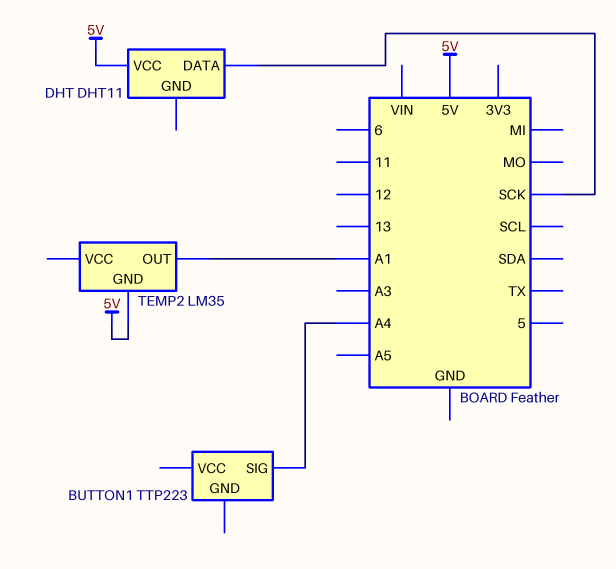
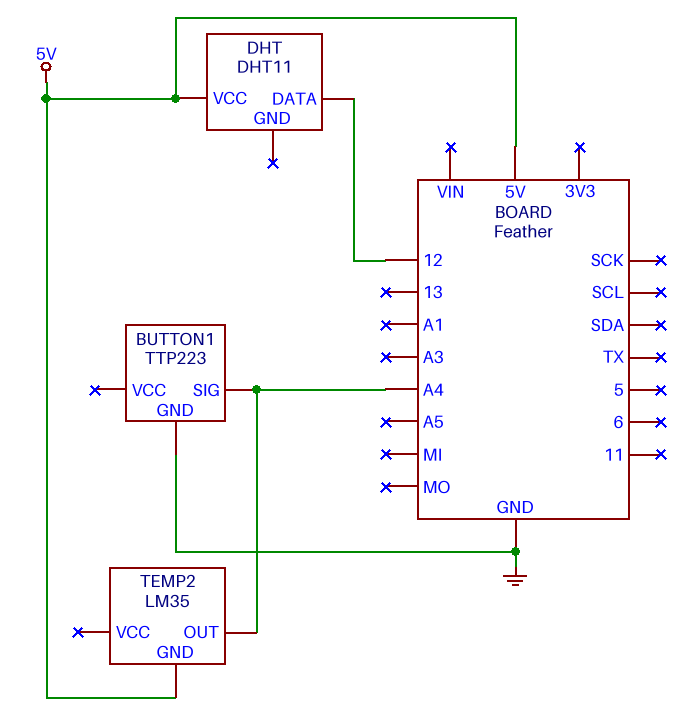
BUTTON1 pin GND: none -> GND
DHT pin DATA: SCK -> 12
TEMP2 pin OUT: A1 -> A4

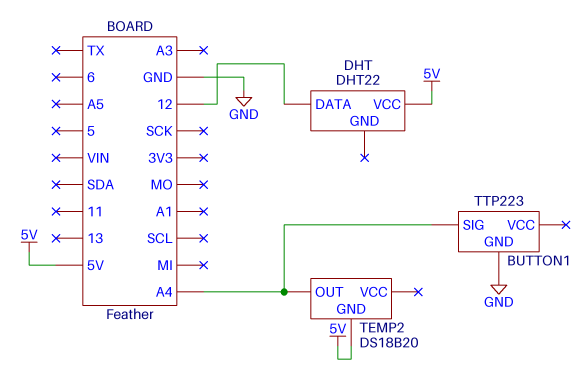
DHT: DHT11 -> DHT22
TEMP2: LM35 -> DS18B20

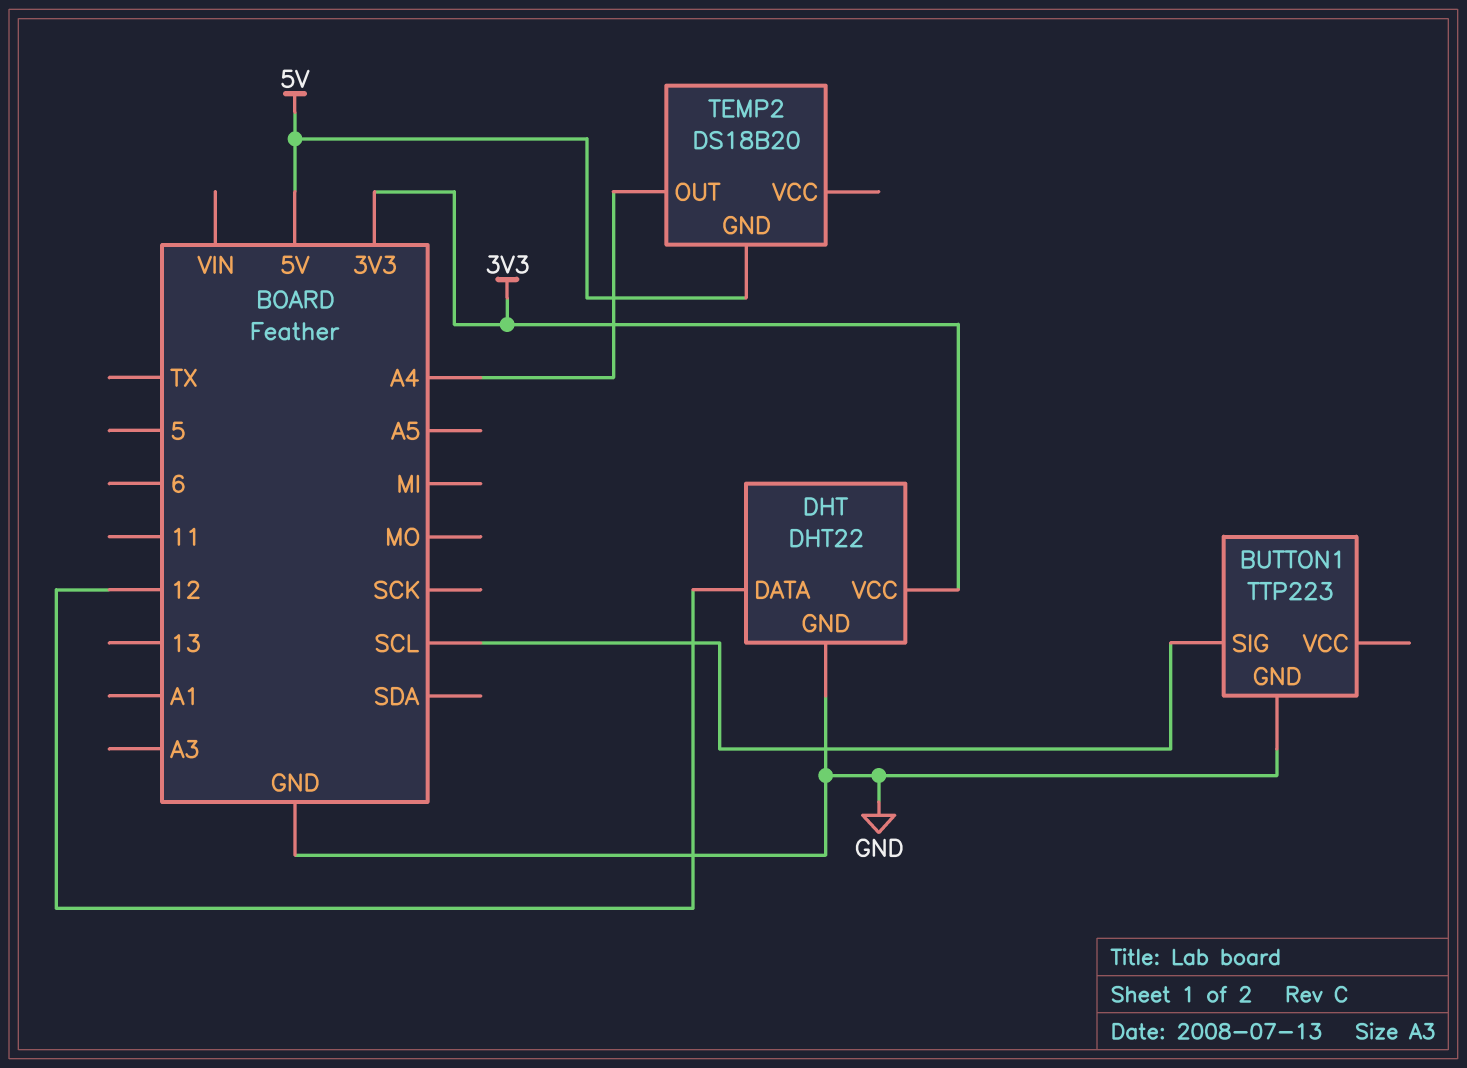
BUTTON1 pin SIG: A4 -> SCL
DHT pin GND: none -> GND
DHT pin VCC: 5V -> 3V3

